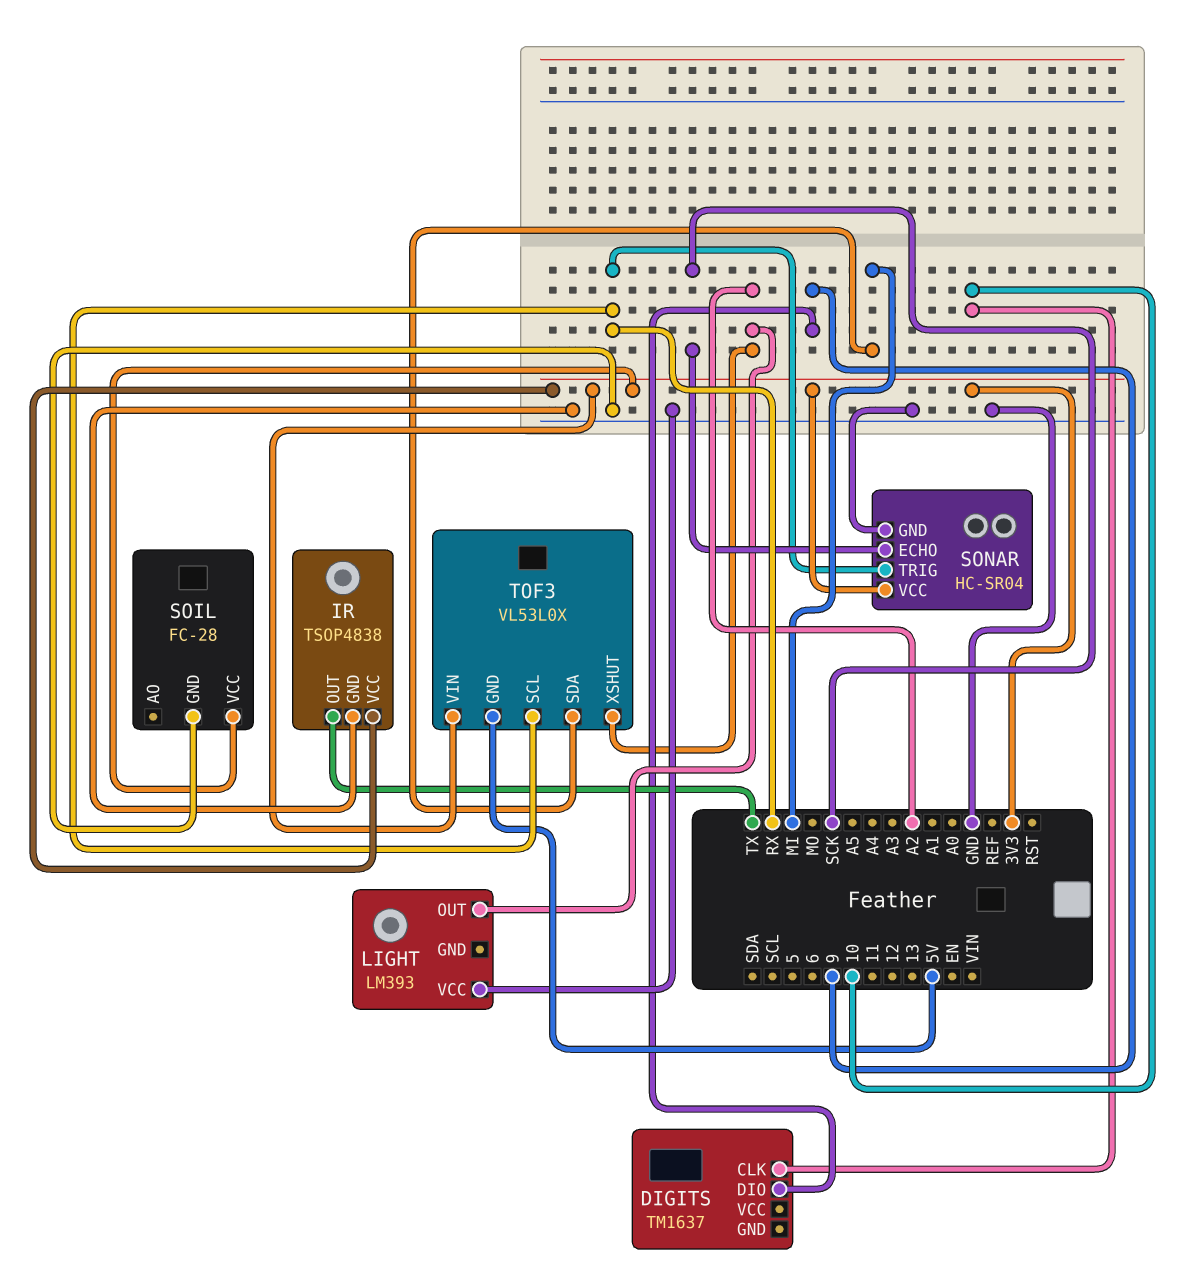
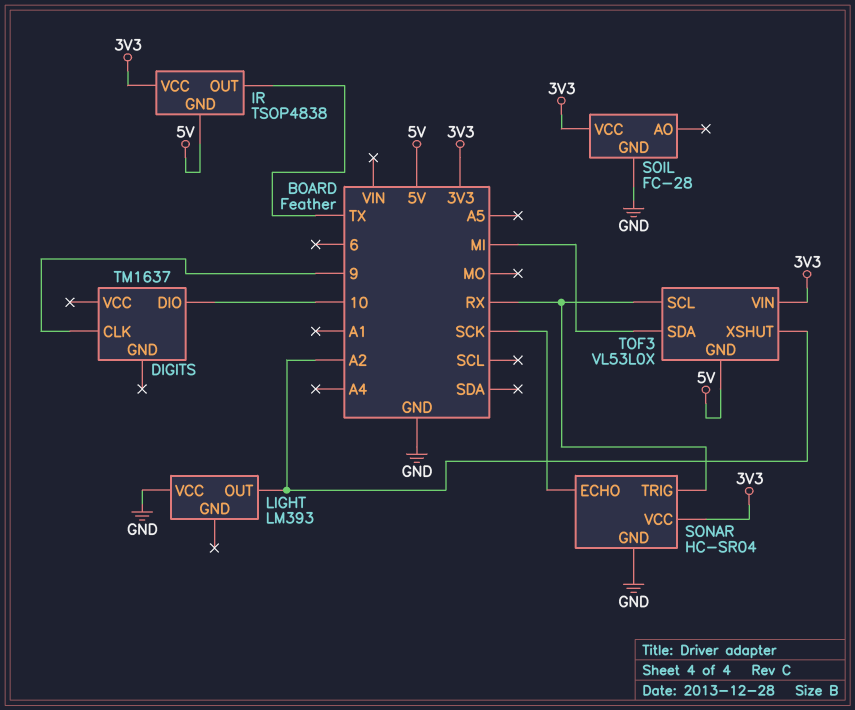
DIGITS pin CLK: 10 -> 9
DIGITS pin DIO: 9 -> 10
IR pin GND: GND -> 5V

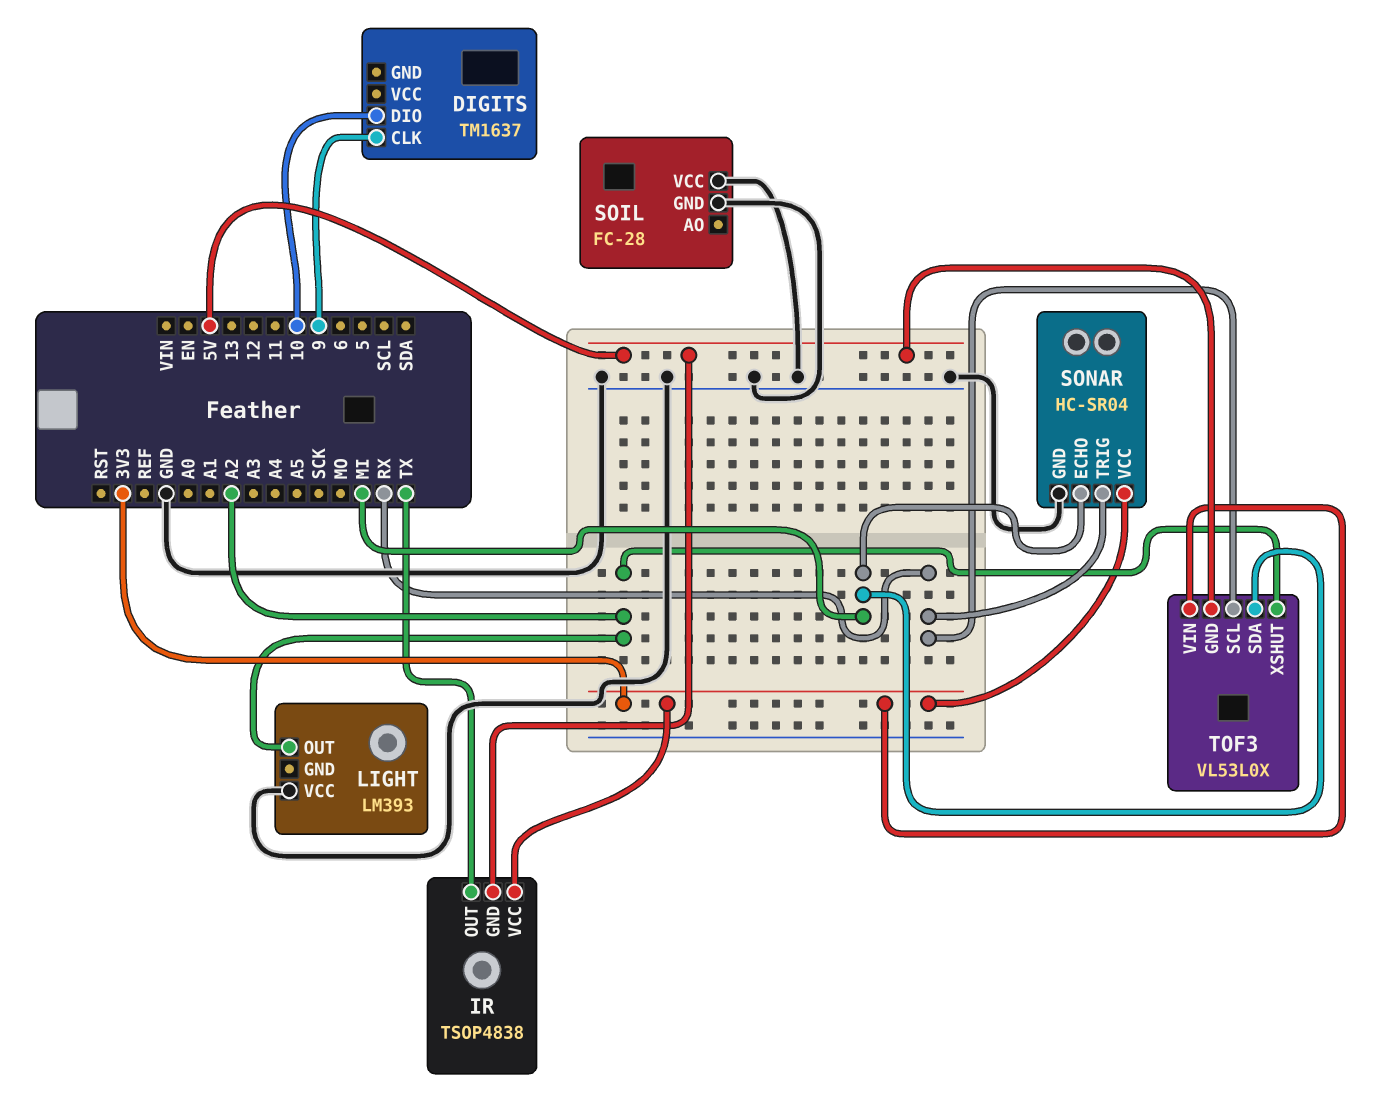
SOIL pin VCC: 3V3 -> GND
SONAR pin ECHO: SCK -> MI

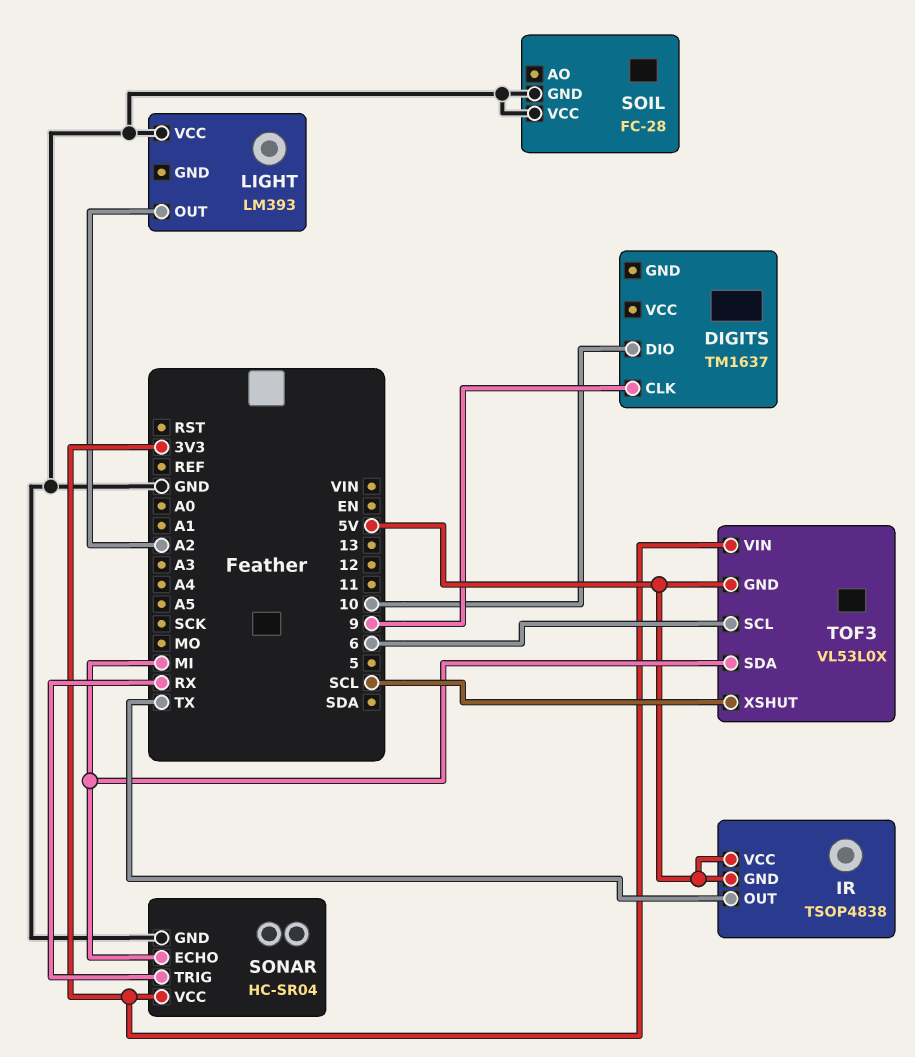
IR pin VCC: 3V3 -> 5V
TOF3 pin SCL: RX -> 6
TOF3 pin XSHUT: A2 -> SCL

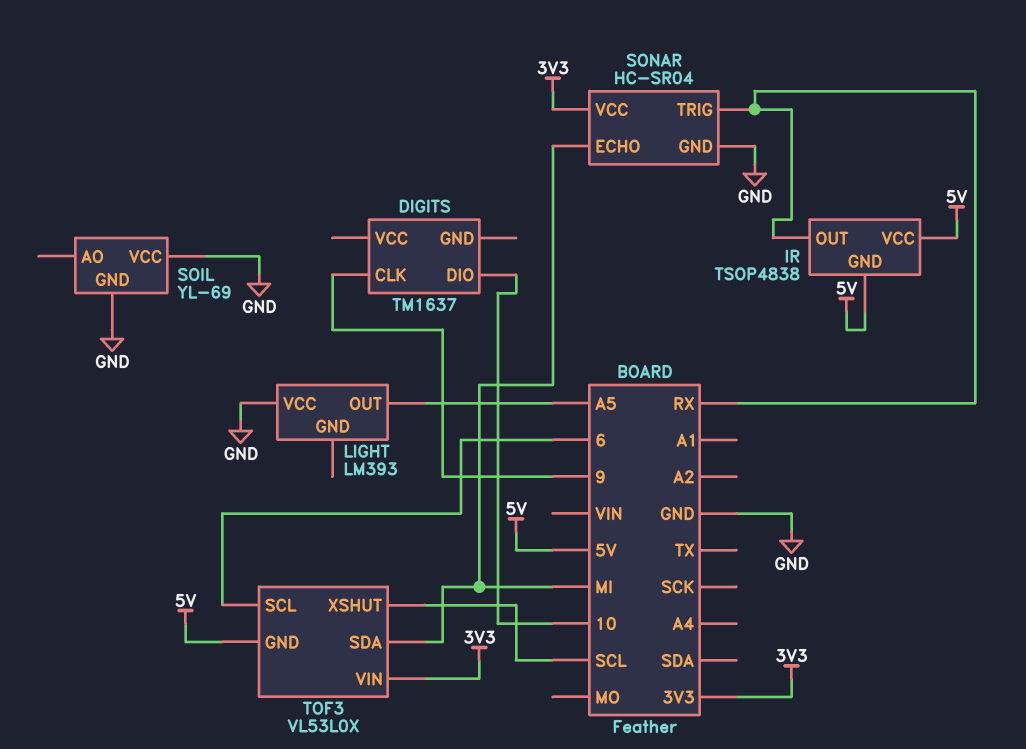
IR pin OUT: TX -> RX
LIGHT pin OUT: A2 -> A5
SOIL: FC-28 -> YL-69

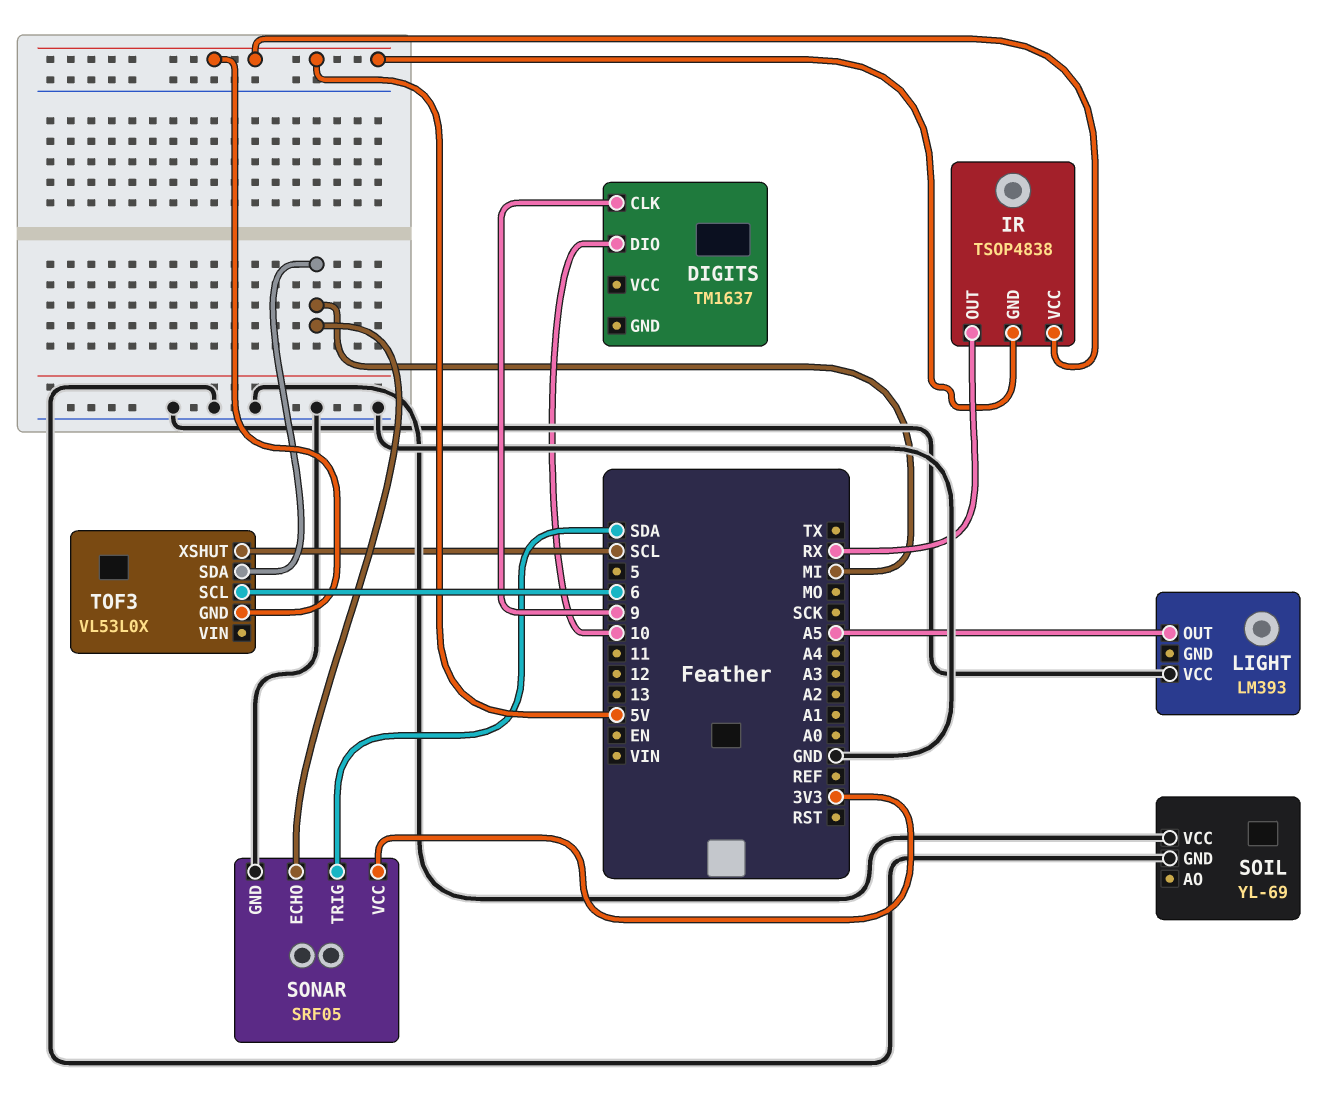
SONAR: HC-SR04 -> SRF05
SONAR pin TRIG: RX -> SDA
TOF3 pin VIN: 3V3 -> none

